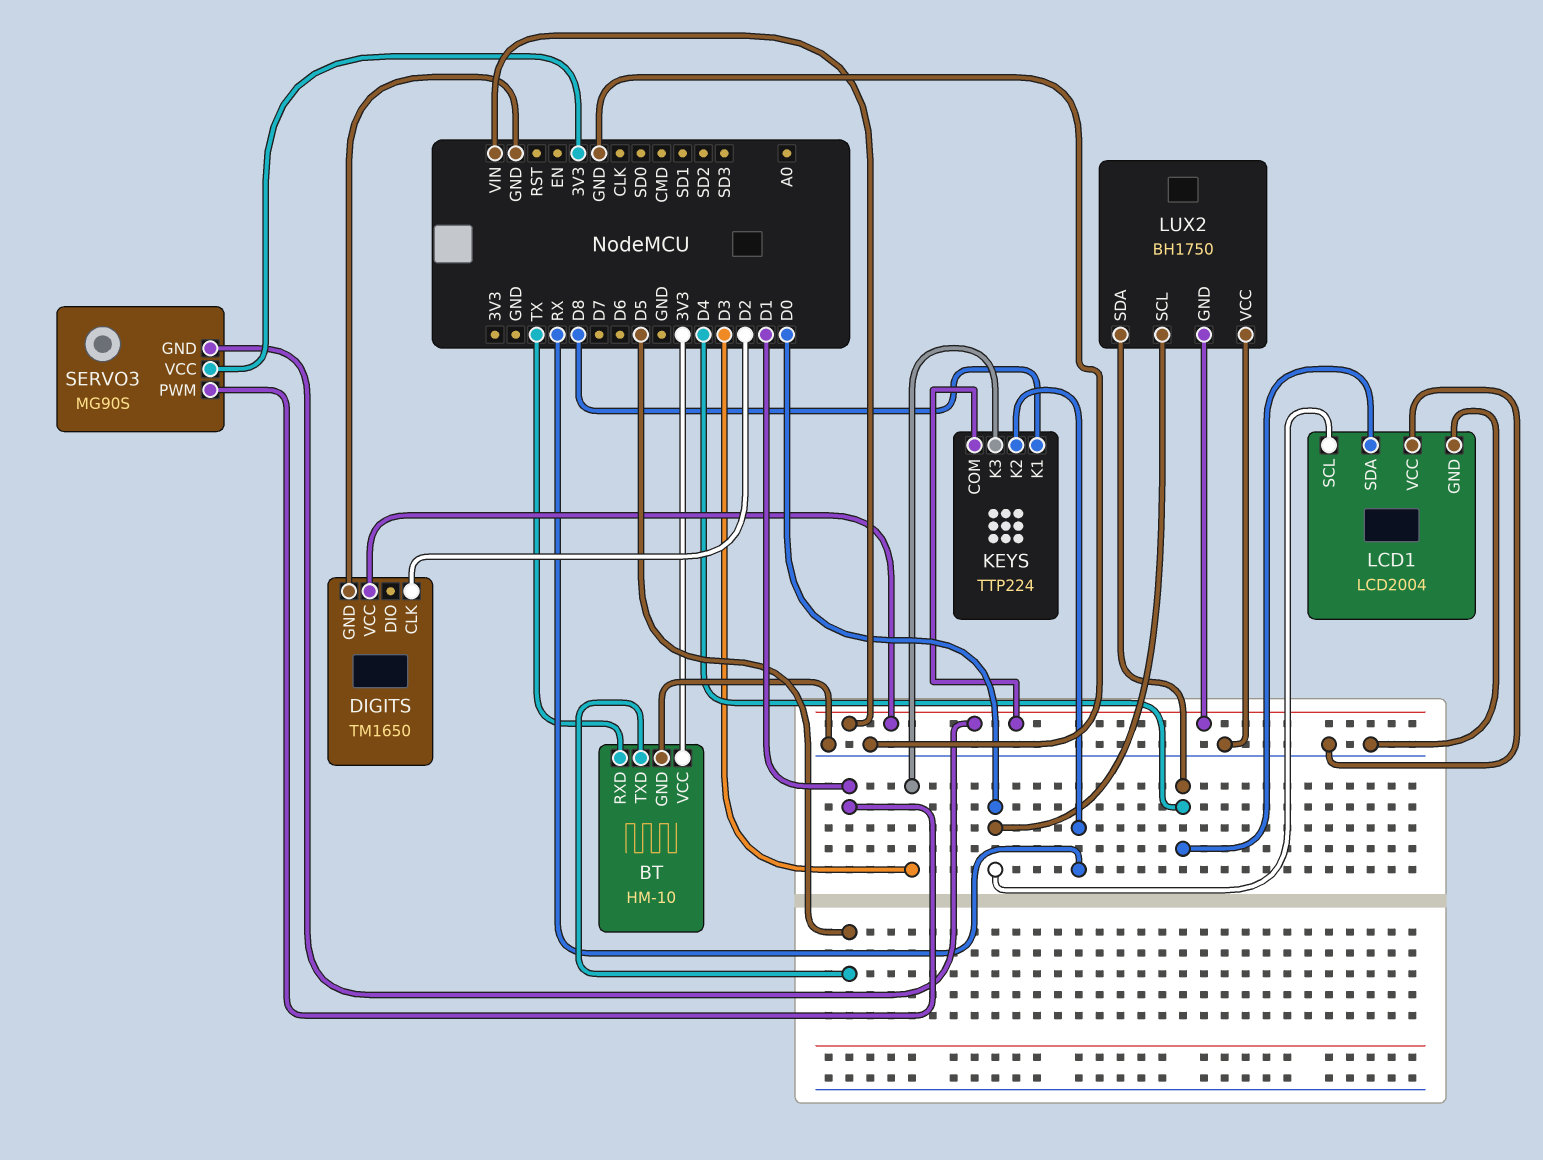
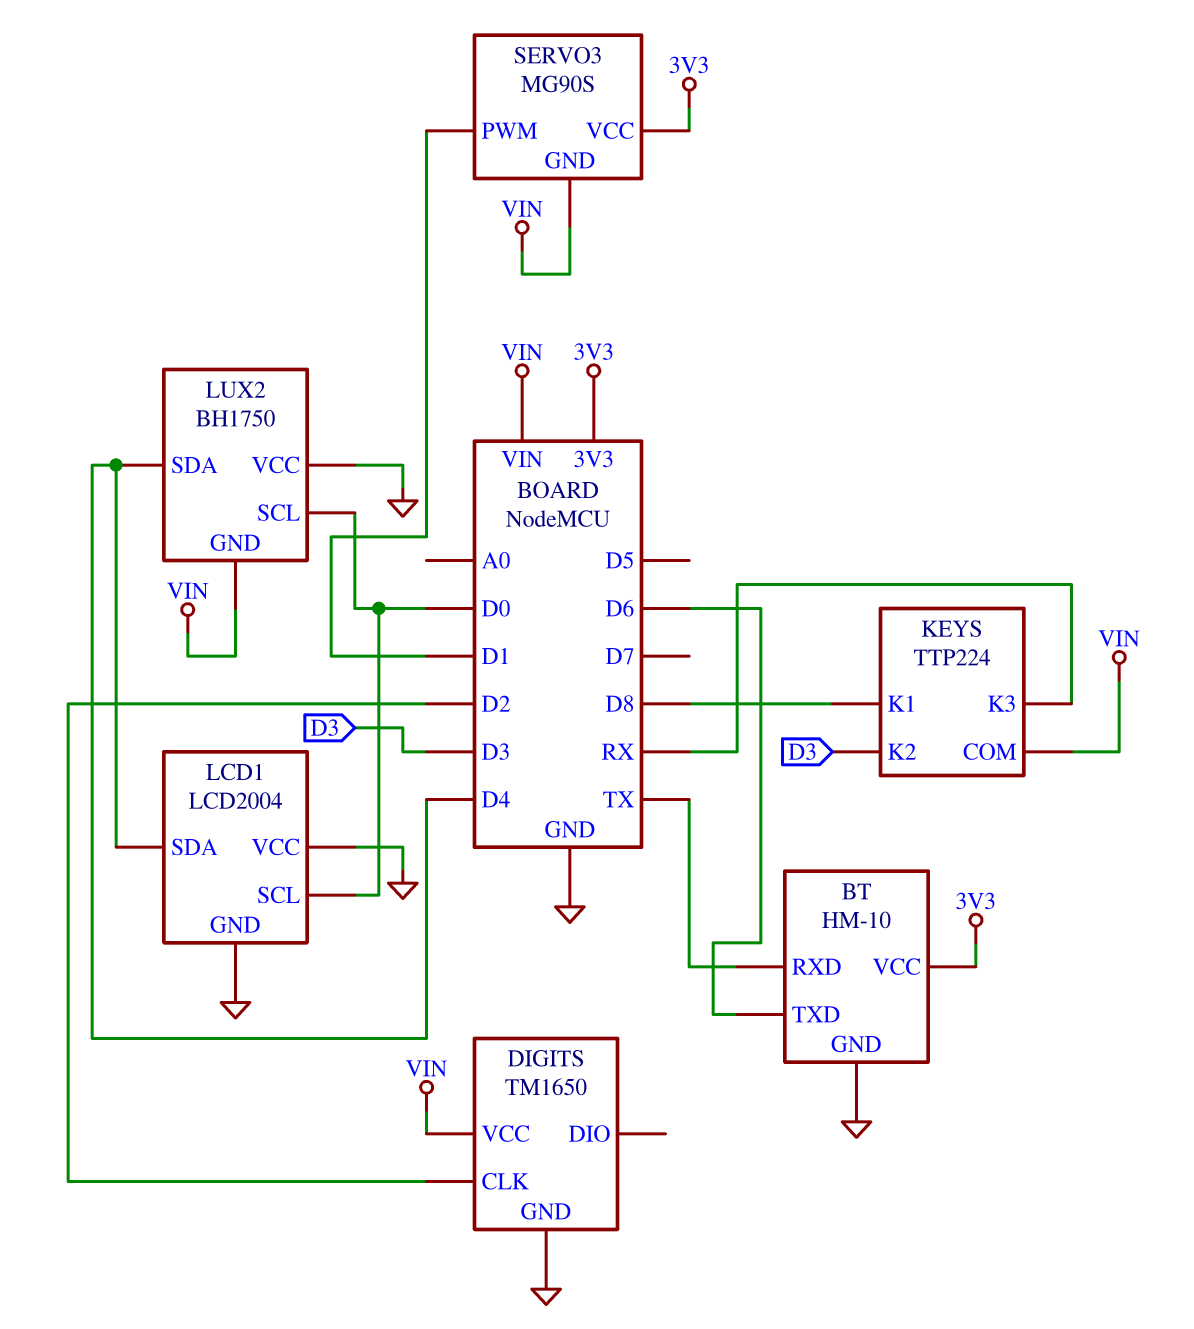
BT pin TXD: D5 -> D6
KEYS pin K2: RX -> D3
KEYS pin K3: D3 -> RX

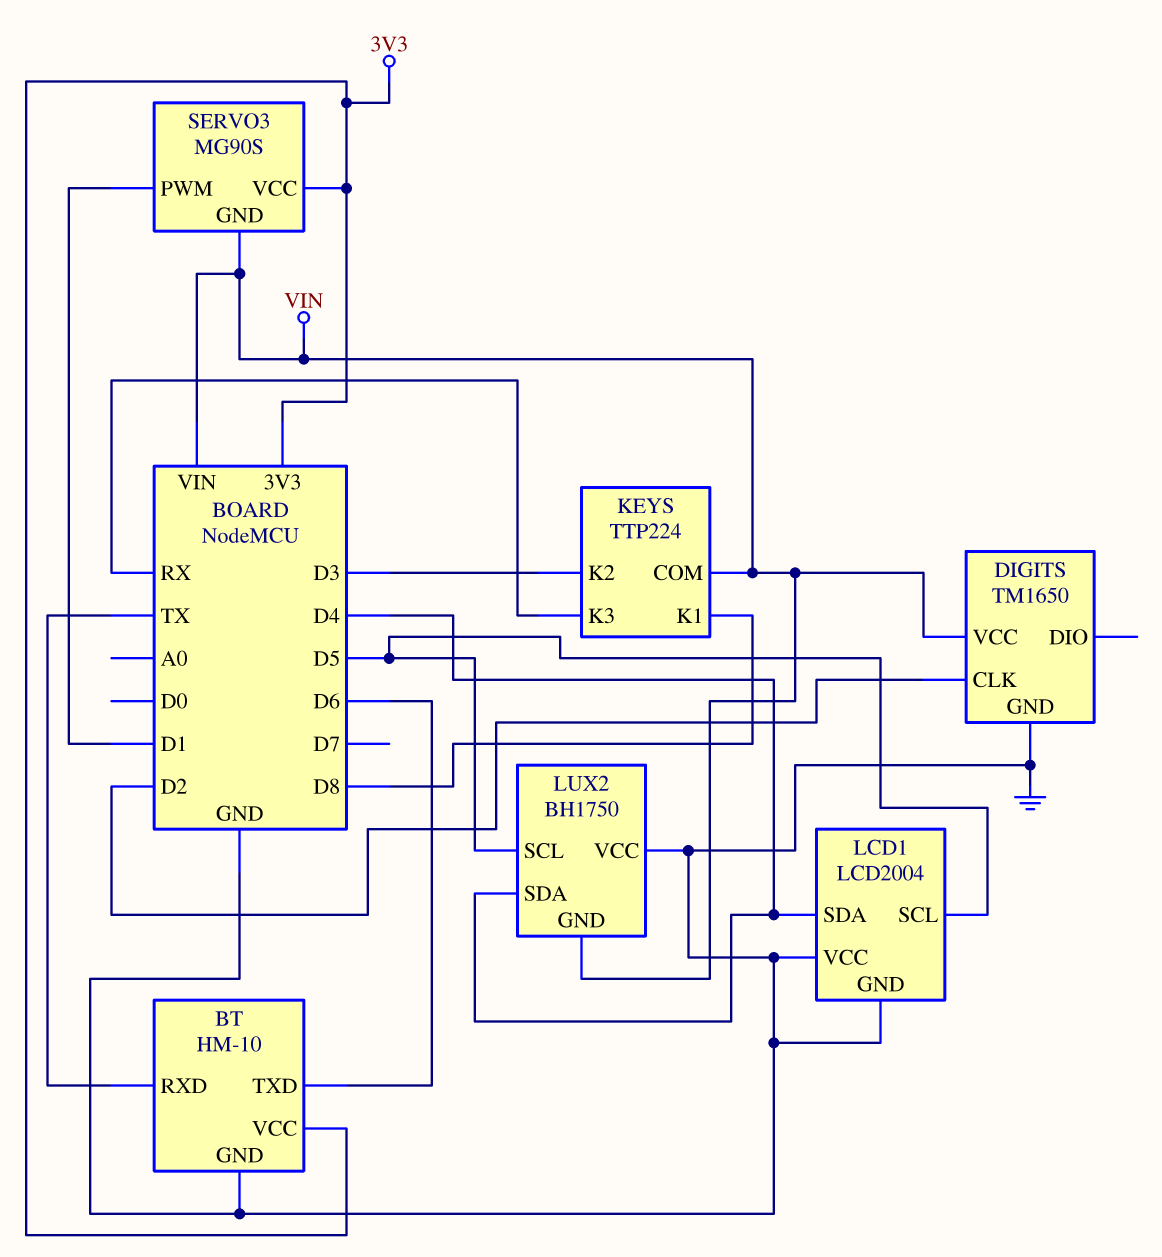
LCD1 pin SCL: D0 -> D5
LUX2 pin SCL: D0 -> D5

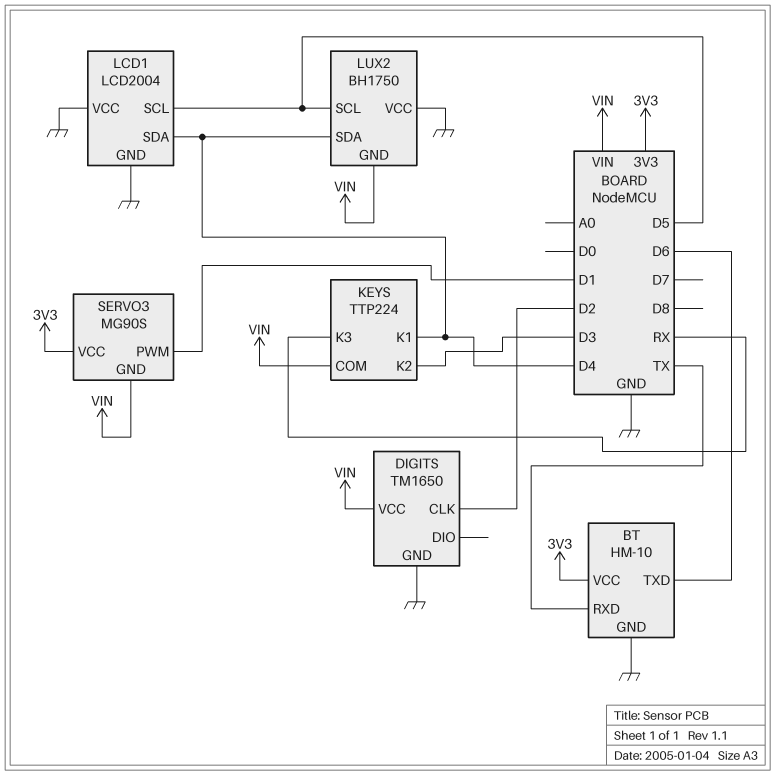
KEYS pin K1: D8 -> D4

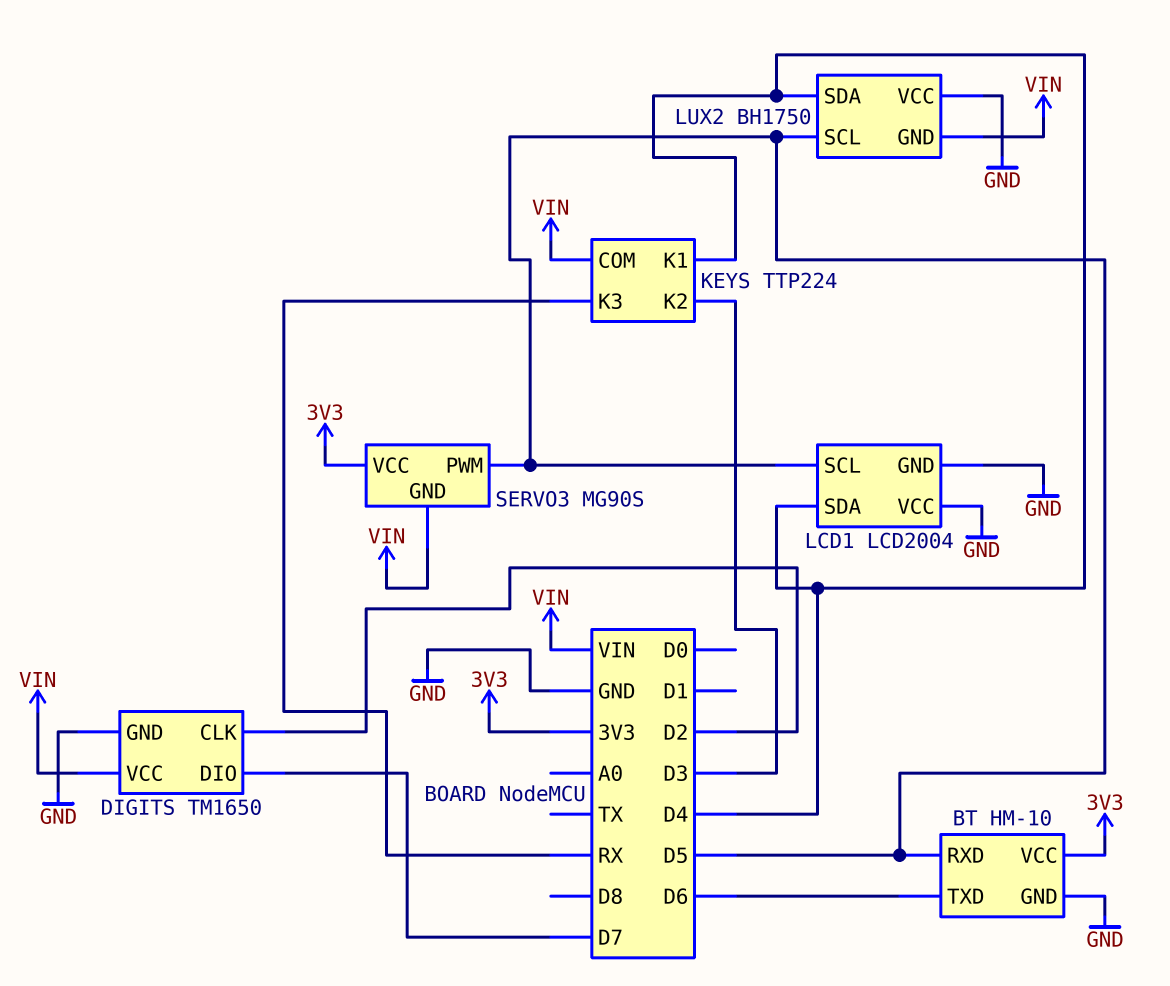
BT pin RXD: TX -> D5
DIGITS pin DIO: none -> D7
SERVO3 pin PWM: D1 -> D5

